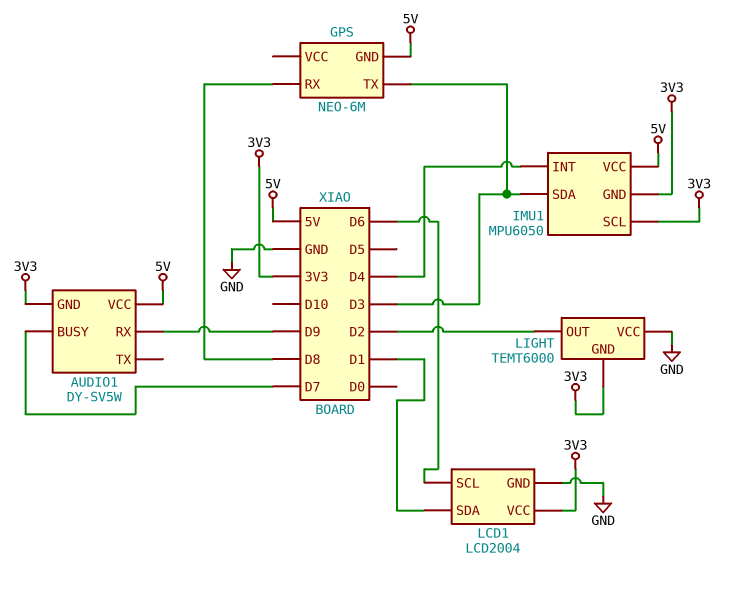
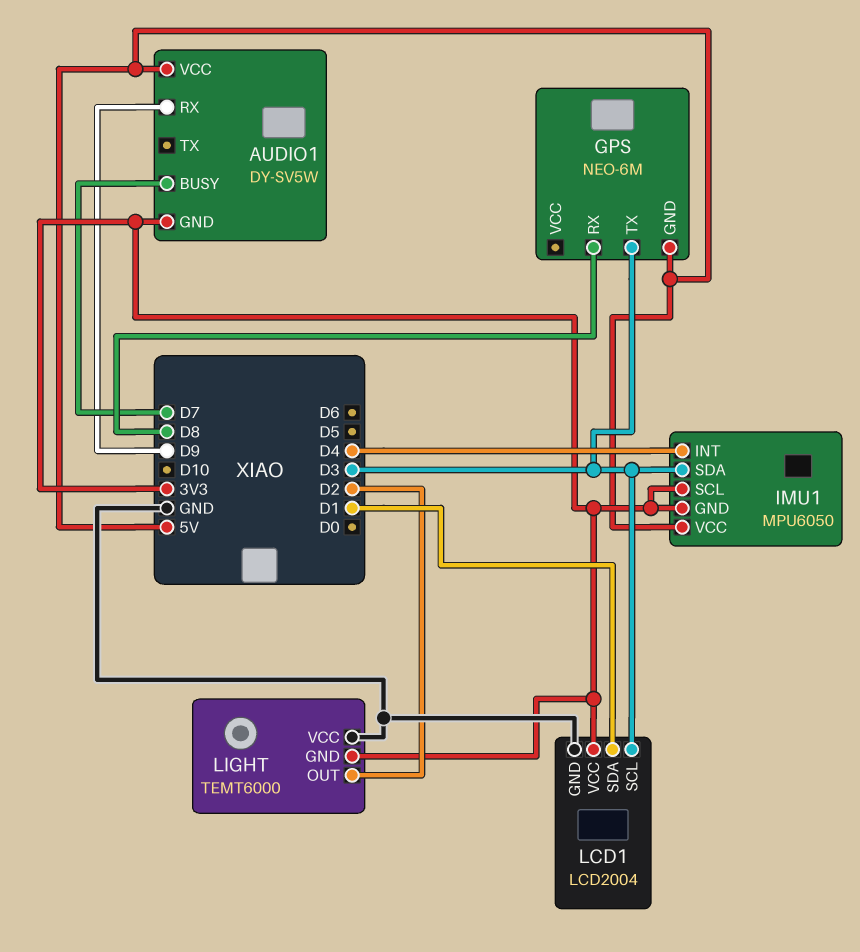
LCD1 pin SCL: D6 -> D3

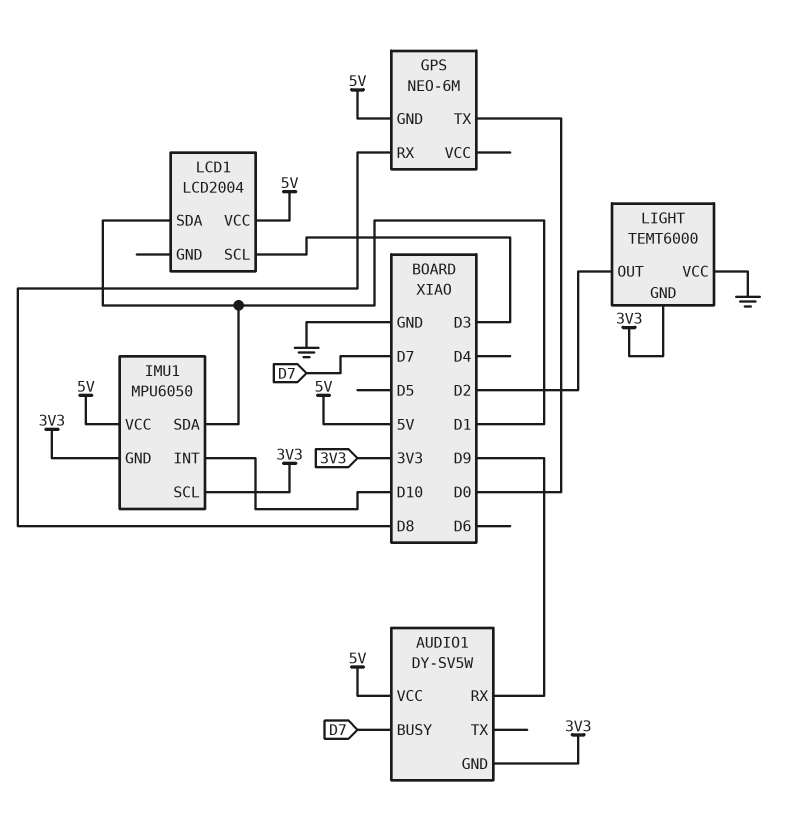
GPS pin TX: D3 -> D0
IMU1 pin INT: D4 -> D10
IMU1 pin SDA: D3 -> D1
LCD1 pin GND: GND -> none
LCD1 pin VCC: 3V3 -> 5V

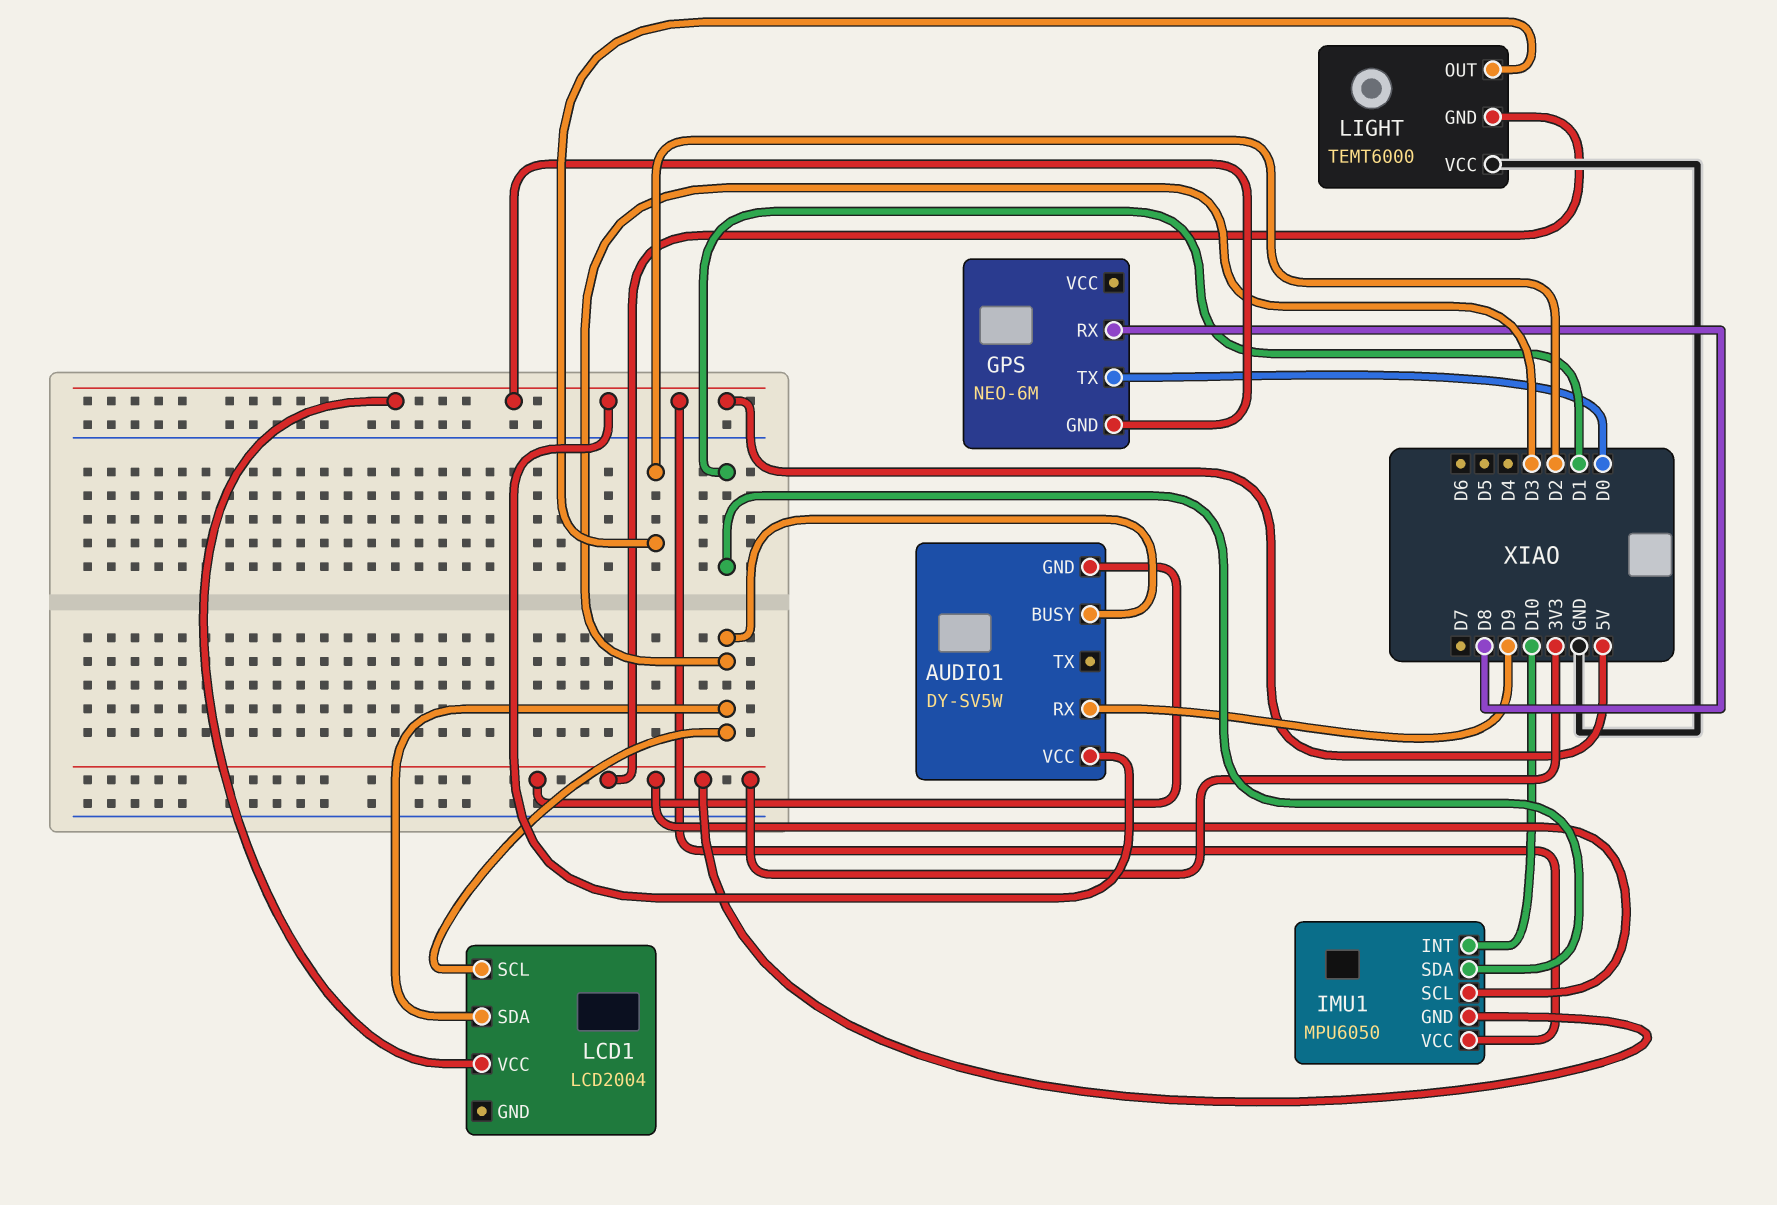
AUDIO1 pin BUSY: D7 -> D3
LCD1 pin SDA: D1 -> D3

